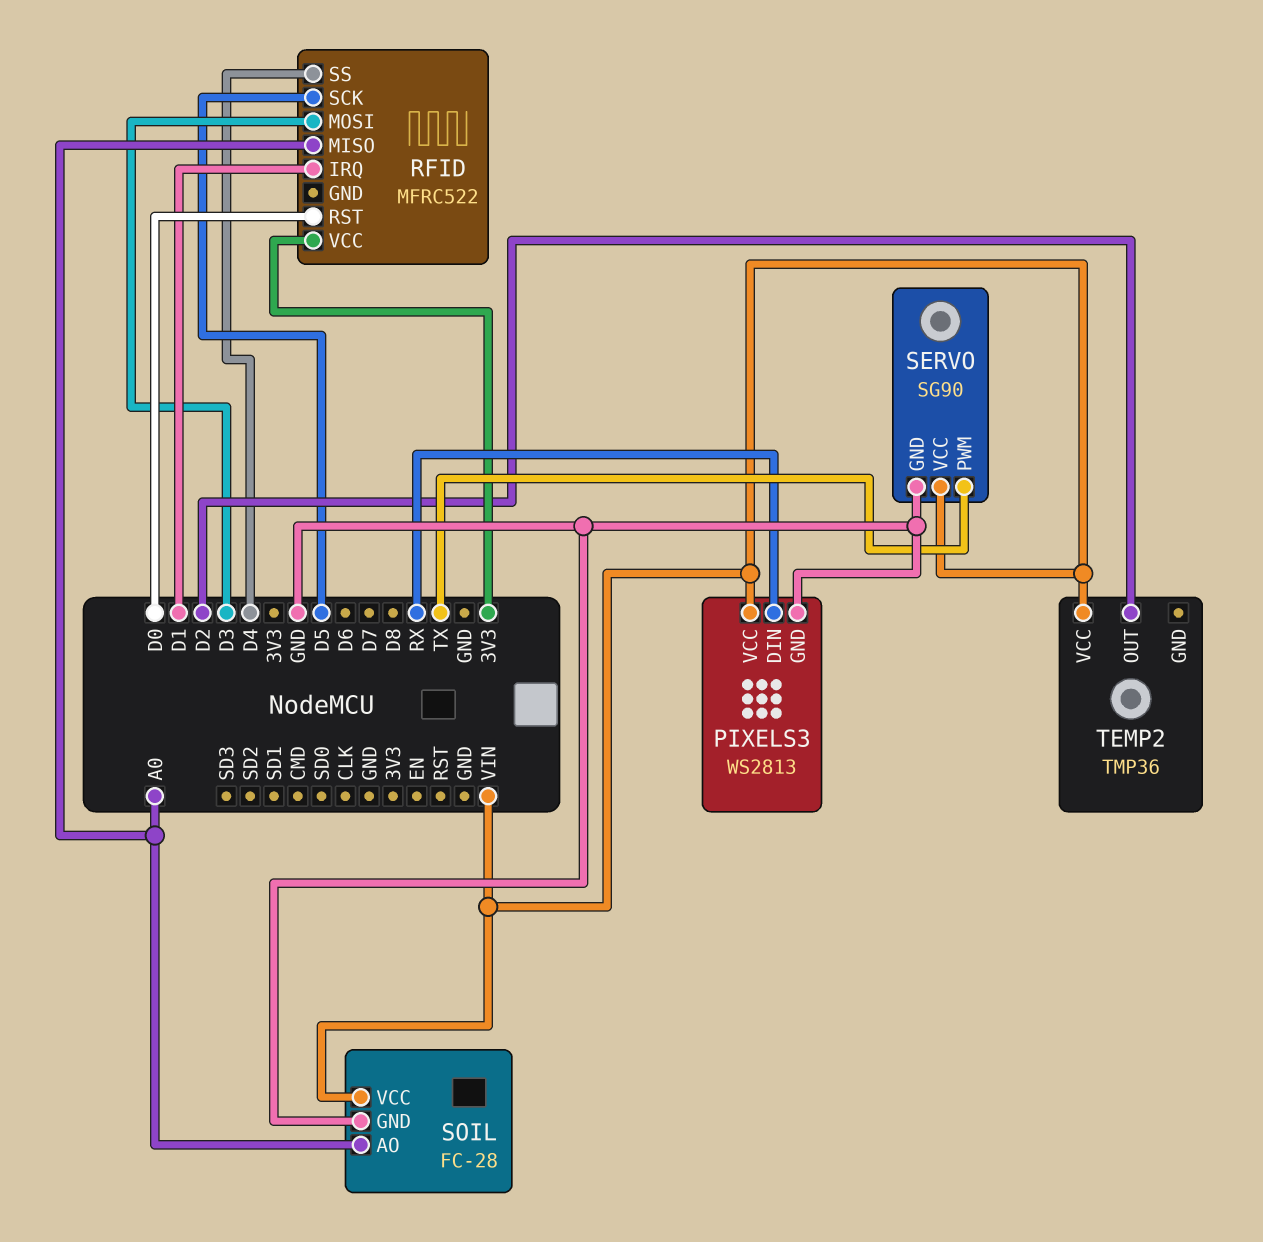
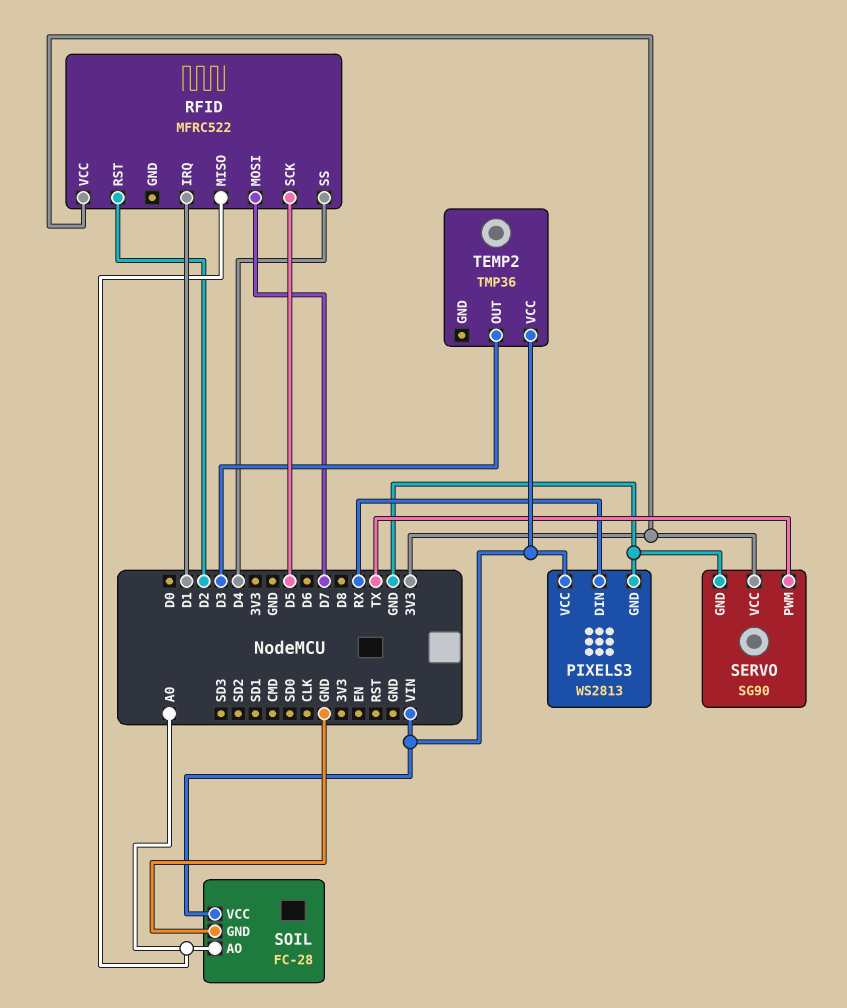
RFID pin MOSI: D3 -> D7
RFID pin RST: D0 -> D2
SERVO pin VCC: VIN -> 3V3
TEMP2 pin OUT: D2 -> D3

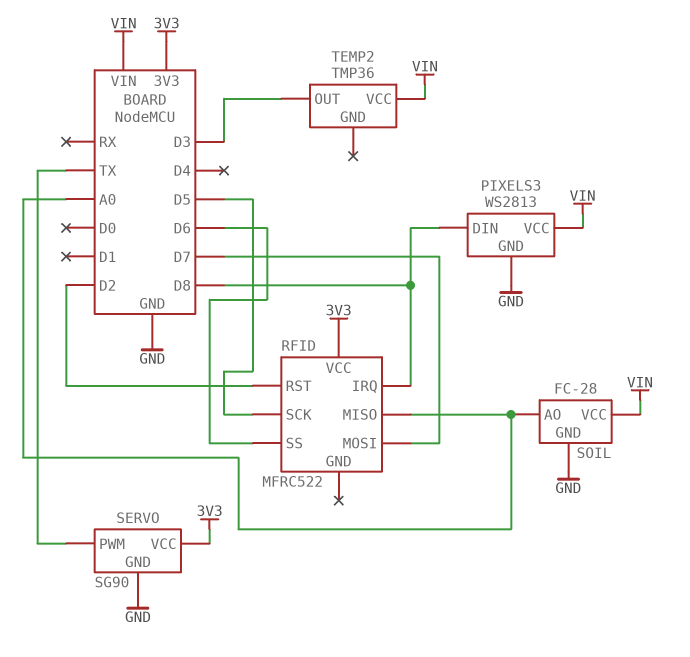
PIXELS3 pin DIN: RX -> D8
RFID pin IRQ: D1 -> D8
RFID pin SS: D4 -> D6

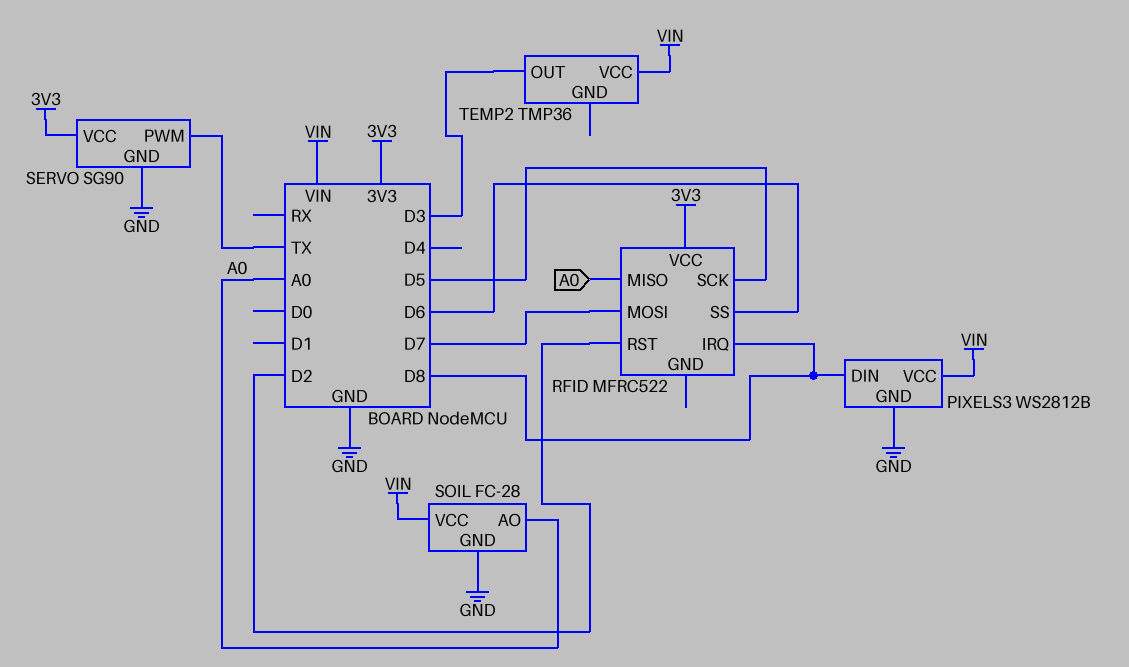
PIXELS3: WS2813 -> WS2812B

